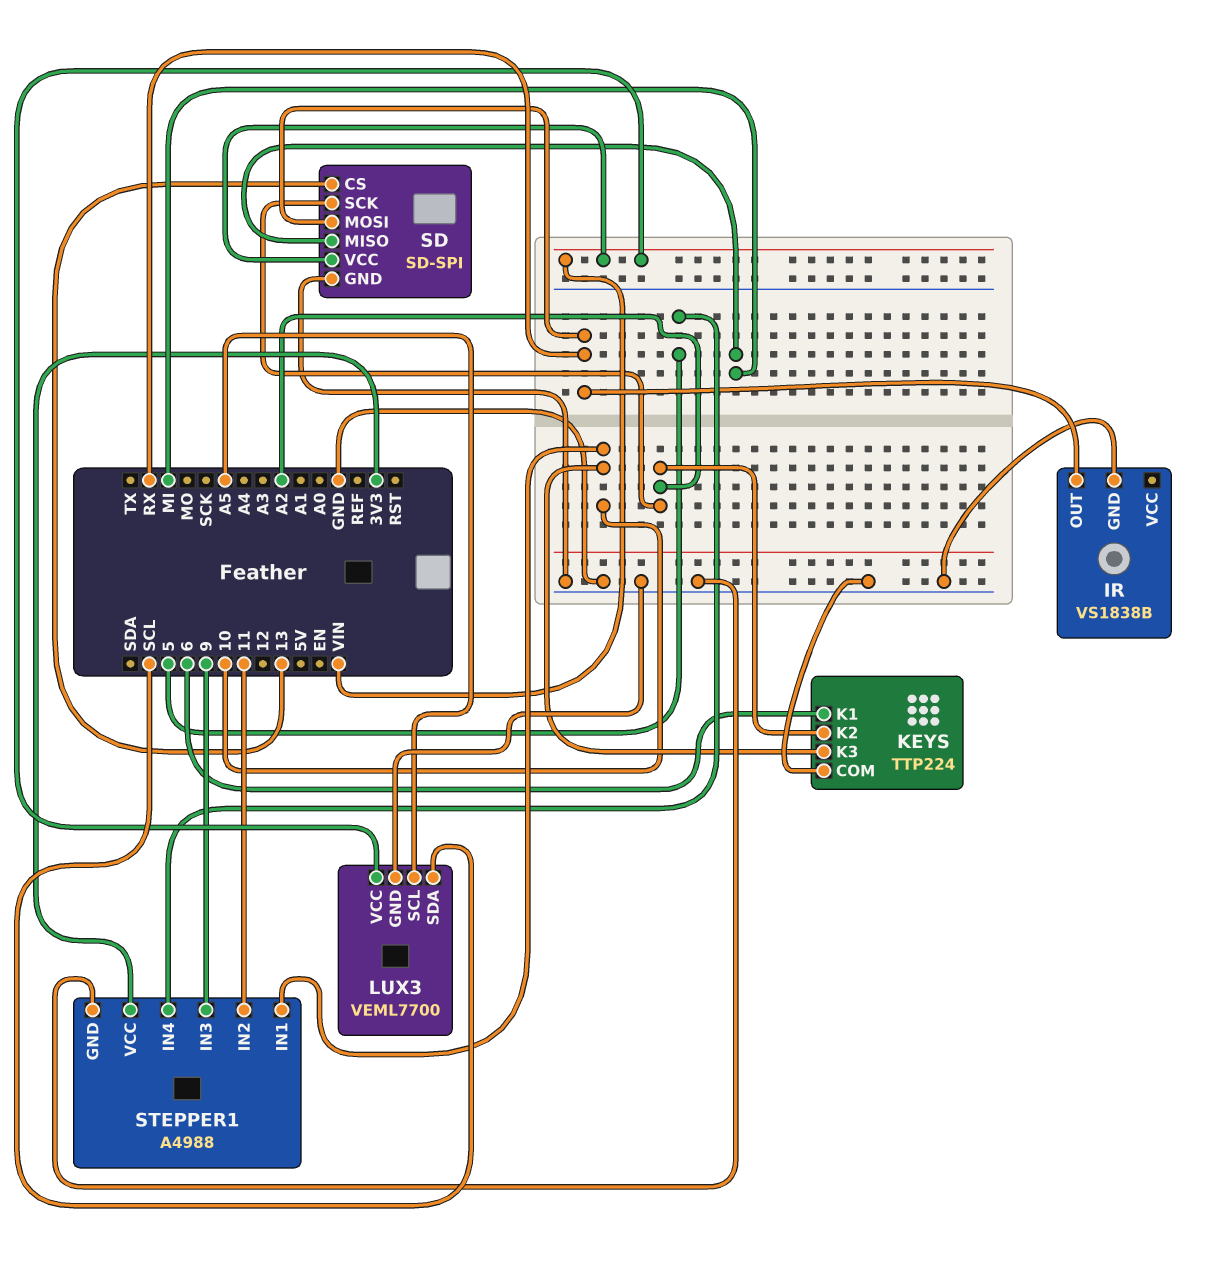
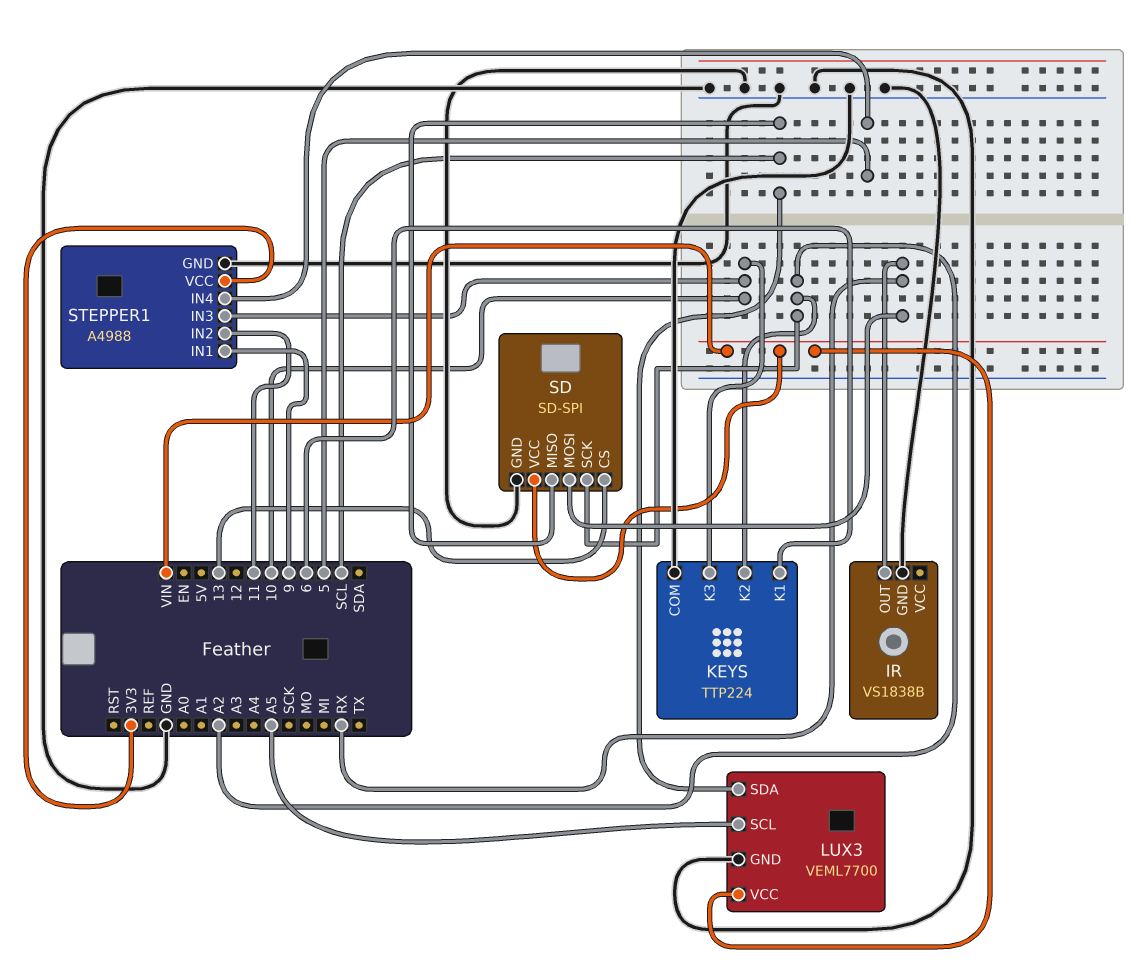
SD pin MISO: MI -> SCL
STEPPER1 pin IN1: 10 -> 9
STEPPER1 pin IN3: 9 -> 10

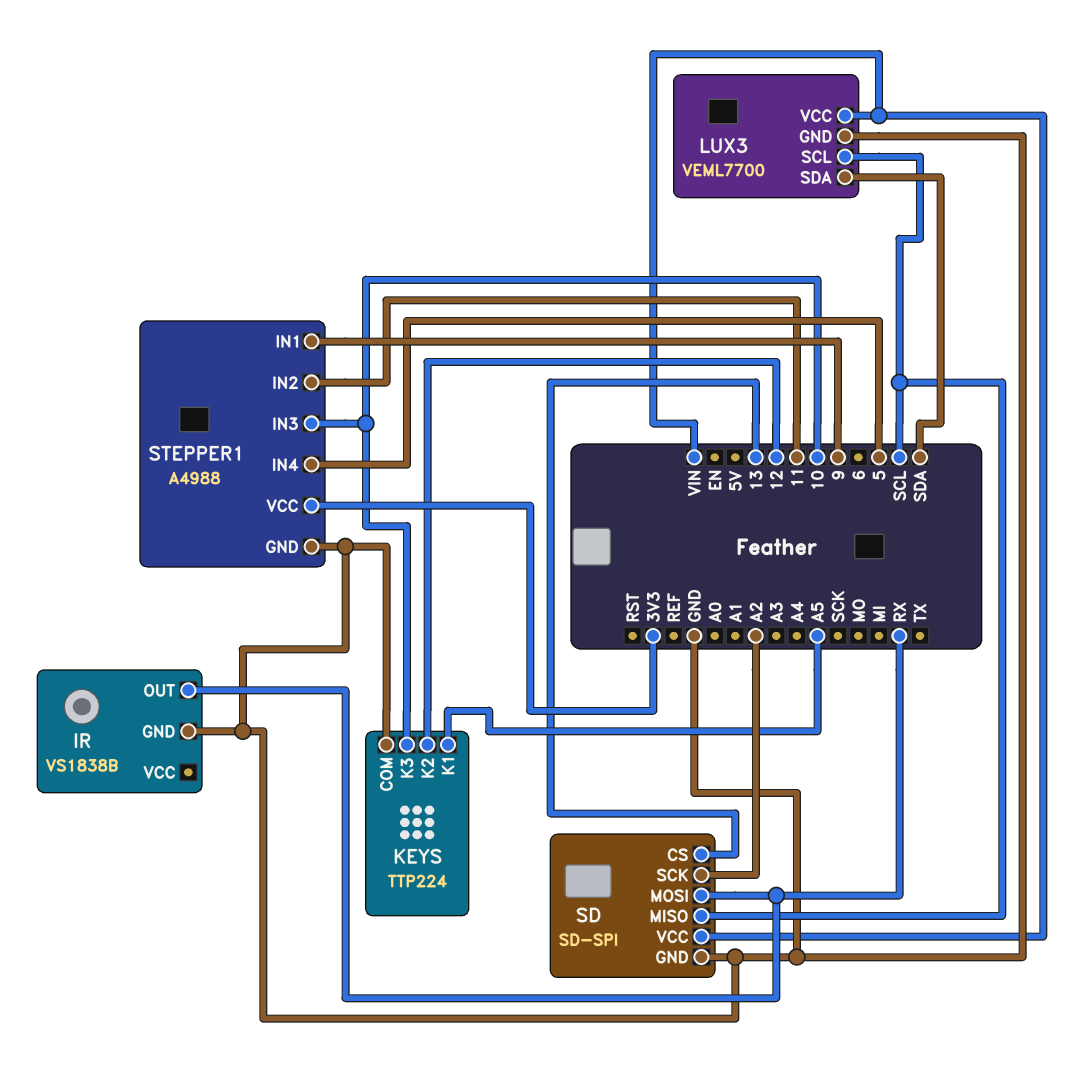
KEYS pin K1: 6 -> A5
KEYS pin K2: A2 -> 12
LUX3 pin SCL: A5 -> SCL
LUX3 pin SDA: SCL -> SDA

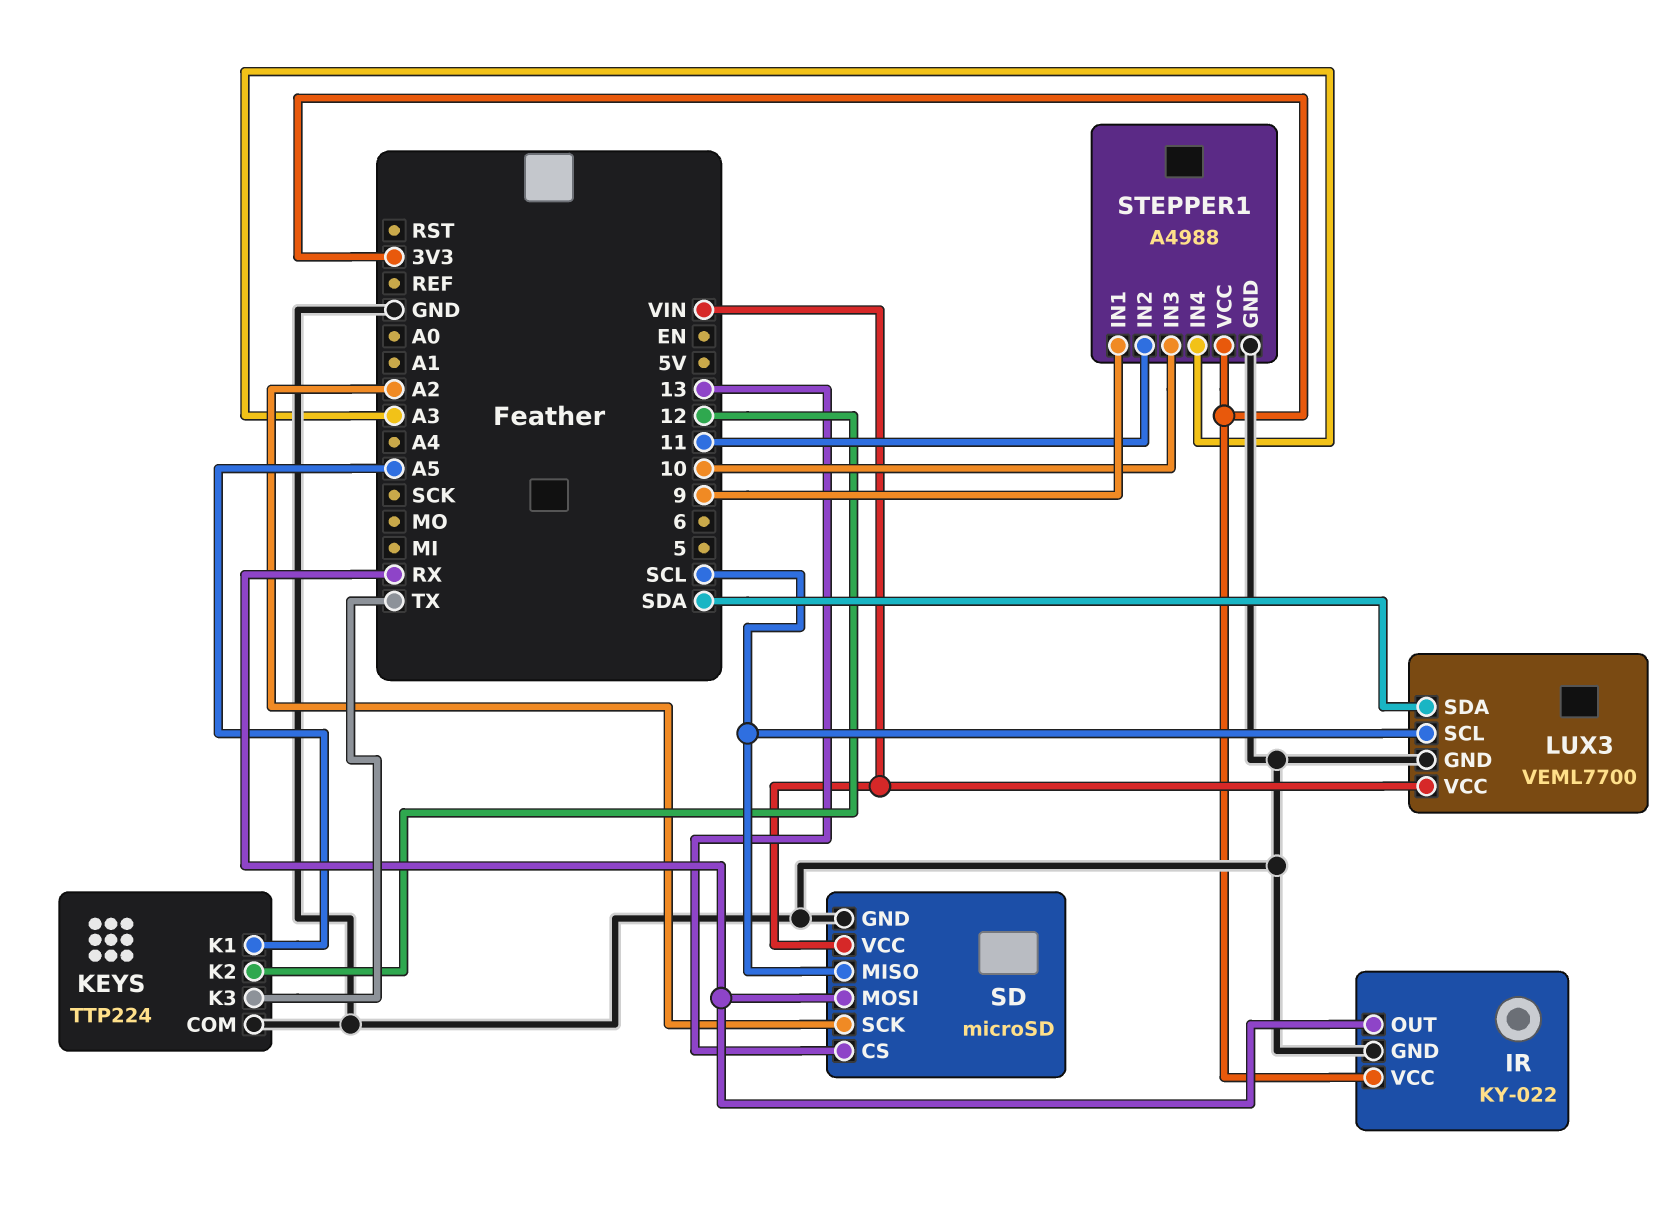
IR: VS1838B -> KY-022
IR pin VCC: none -> 3V3
KEYS pin K3: 10 -> TX
SD: SD-SPI -> microSD
STEPPER1 pin IN4: 5 -> A3

